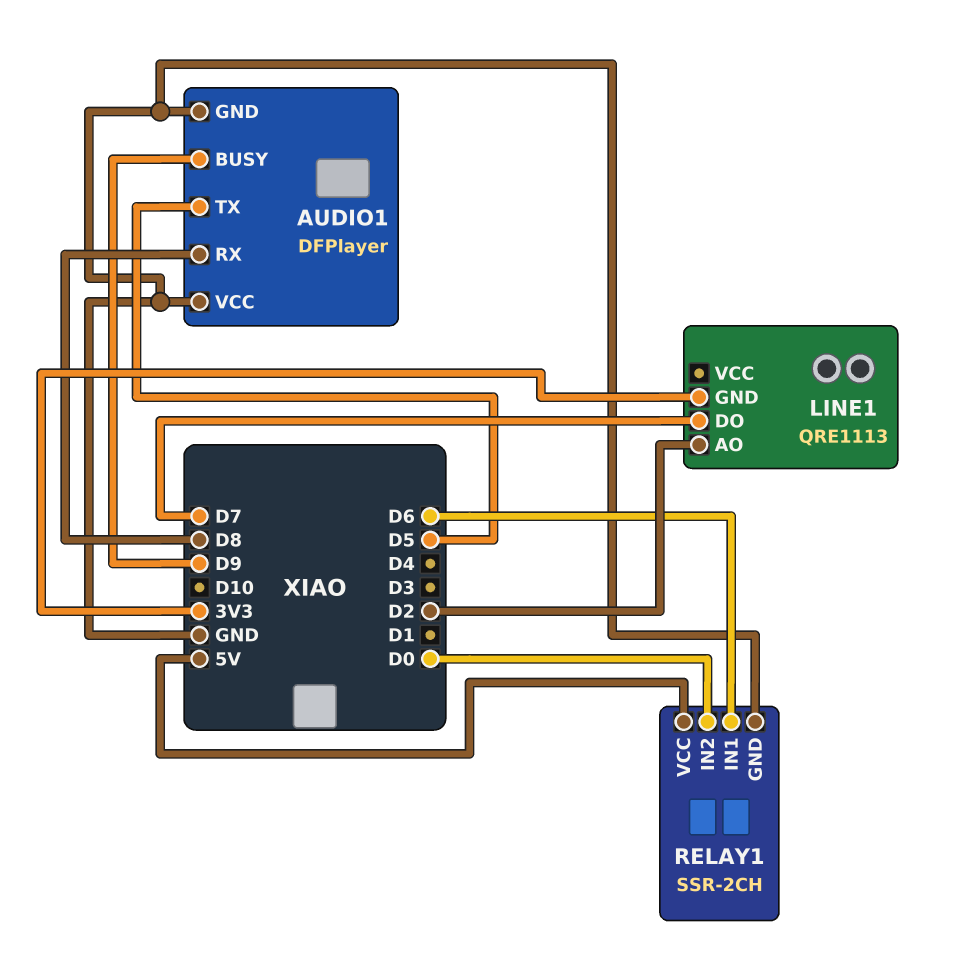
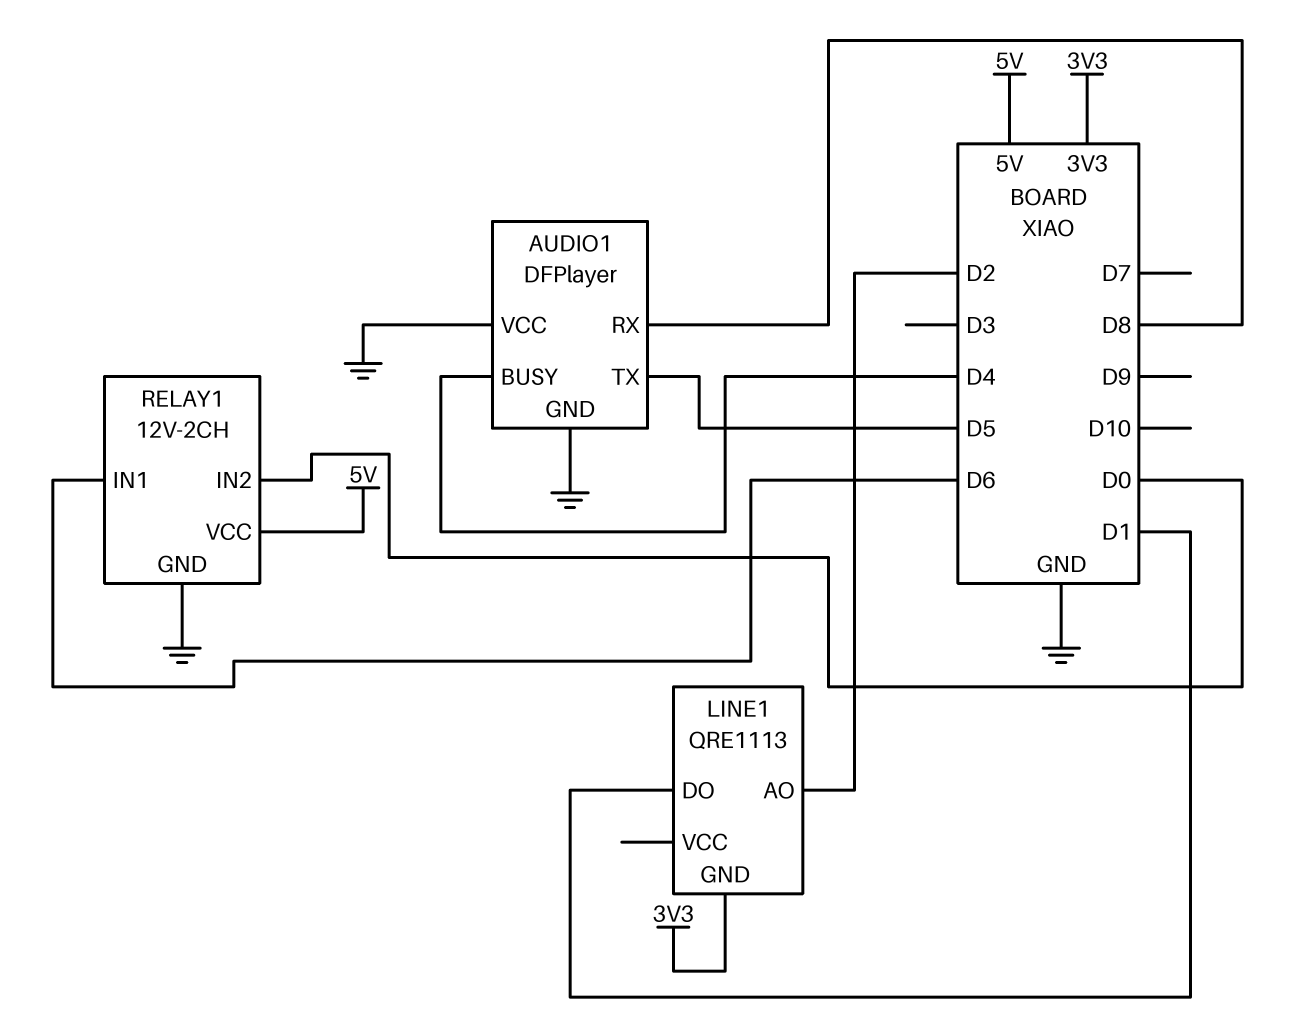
AUDIO1 pin BUSY: D9 -> D4
LINE1 pin DO: D7 -> D1
RELAY1: SSR-2CH -> 12V-2CH

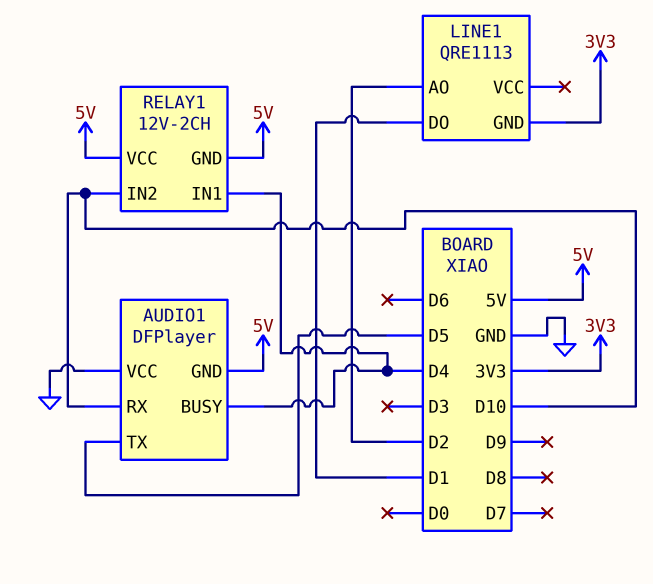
AUDIO1 pin GND: GND -> 5V
AUDIO1 pin RX: D8 -> D10
RELAY1 pin GND: GND -> 5V
RELAY1 pin IN1: D6 -> D4
RELAY1 pin IN2: D0 -> D10

